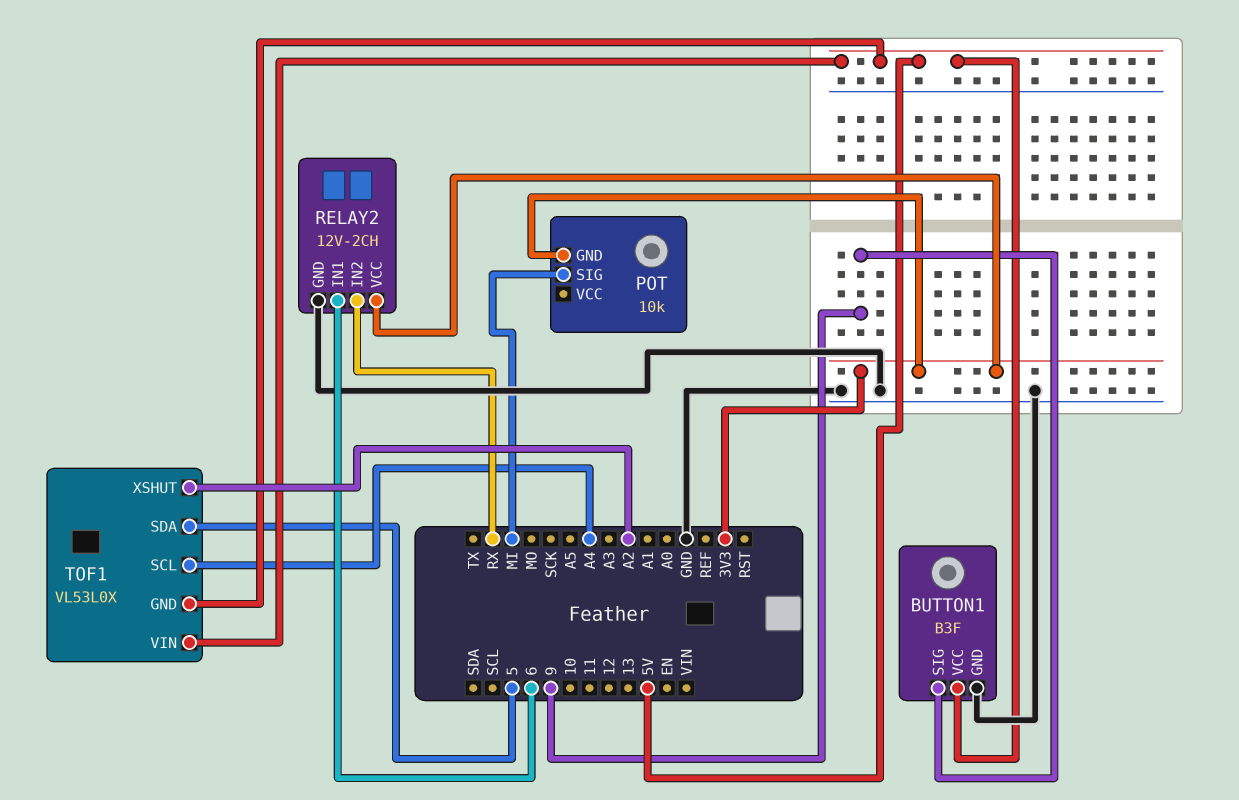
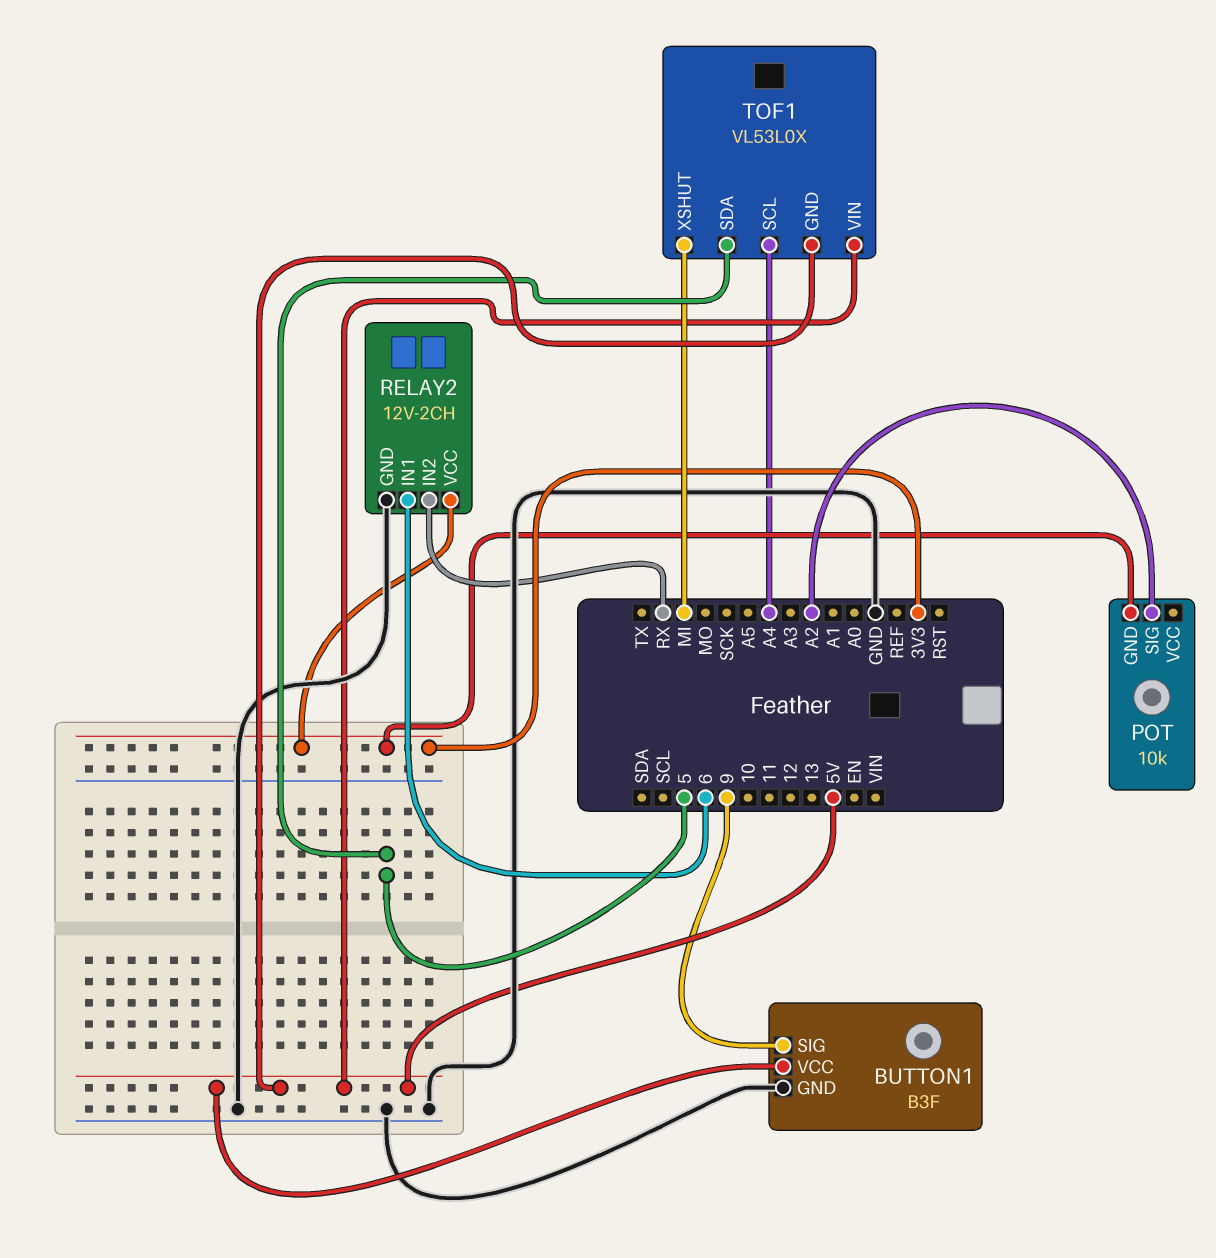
POT pin SIG: MI -> A2
TOF1 pin XSHUT: A2 -> MI

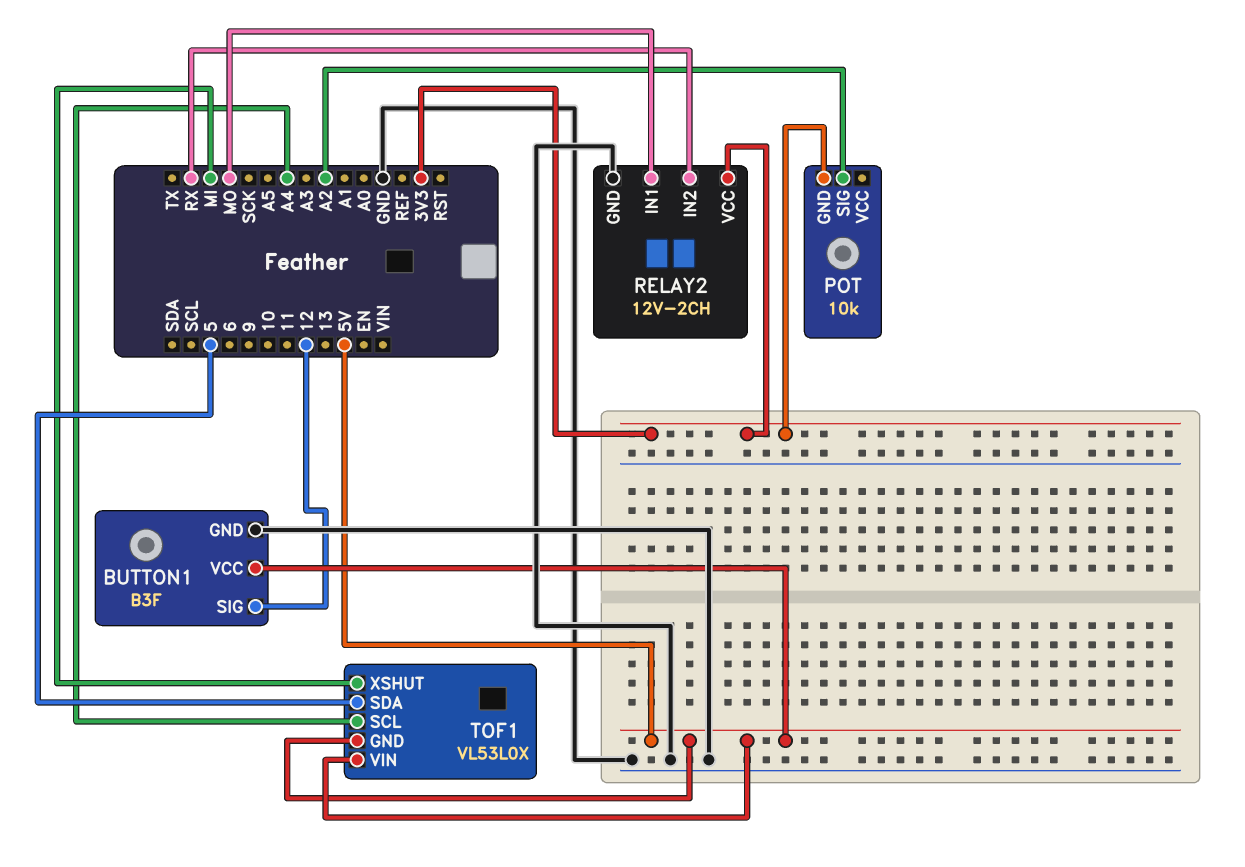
BUTTON1 pin SIG: 9 -> 12
RELAY2 pin IN1: 6 -> MO

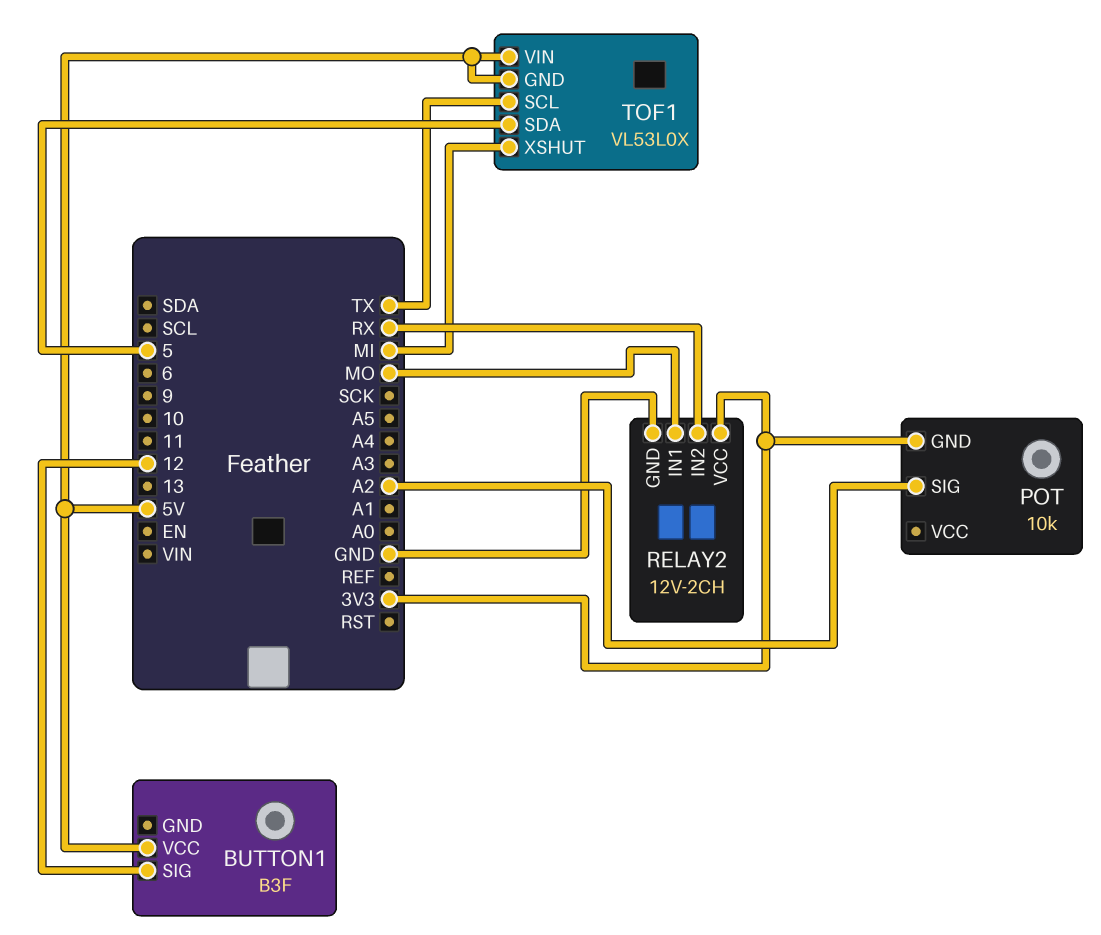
BUTTON1 pin GND: GND -> none
TOF1 pin SCL: A4 -> TX

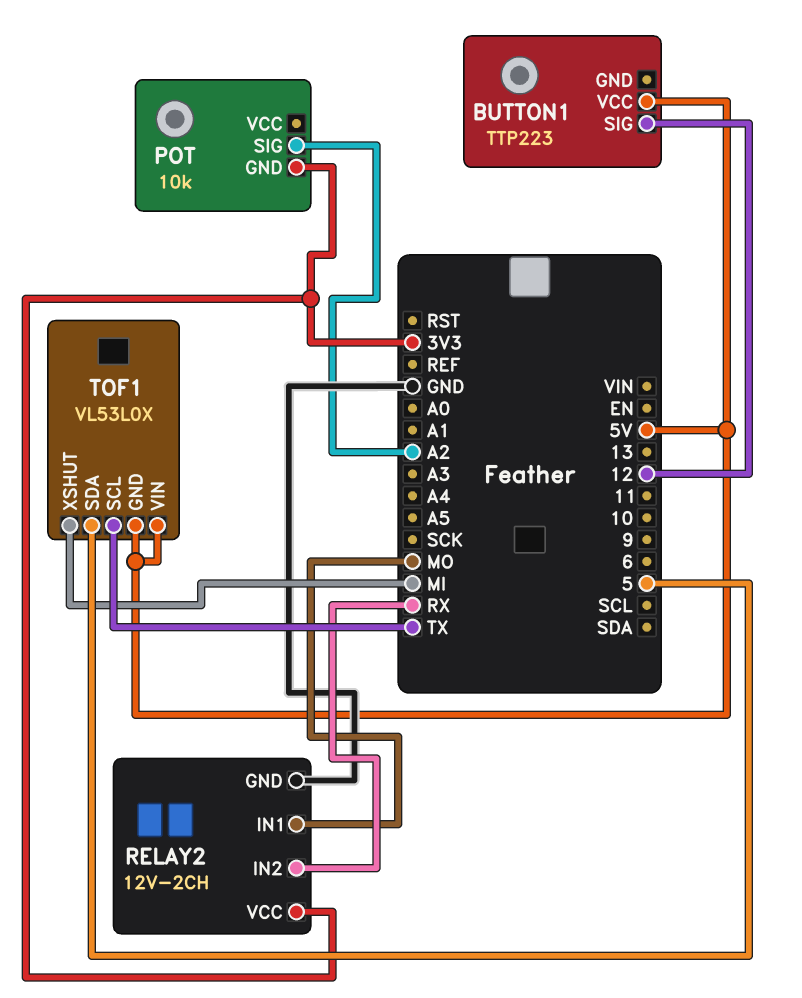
BUTTON1: B3F -> TTP223

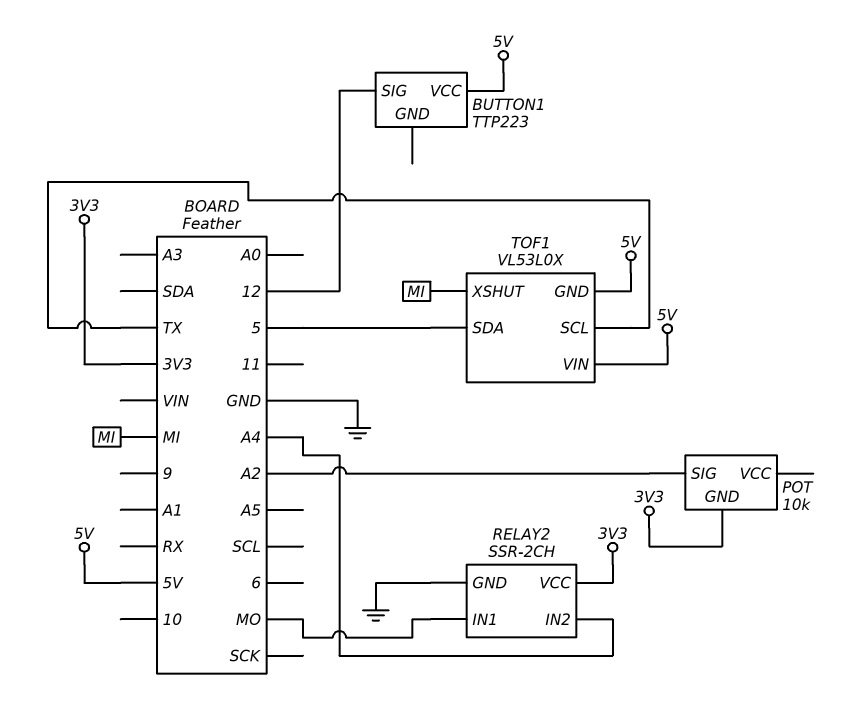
RELAY2: 12V-2CH -> SSR-2CH
RELAY2 pin IN2: RX -> A4

